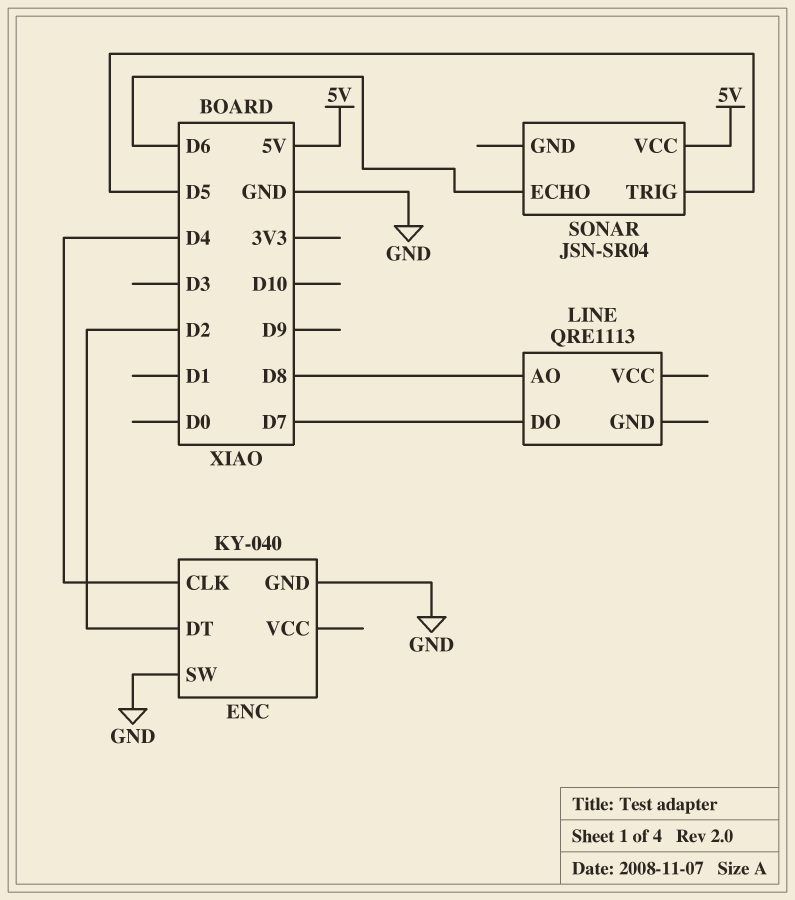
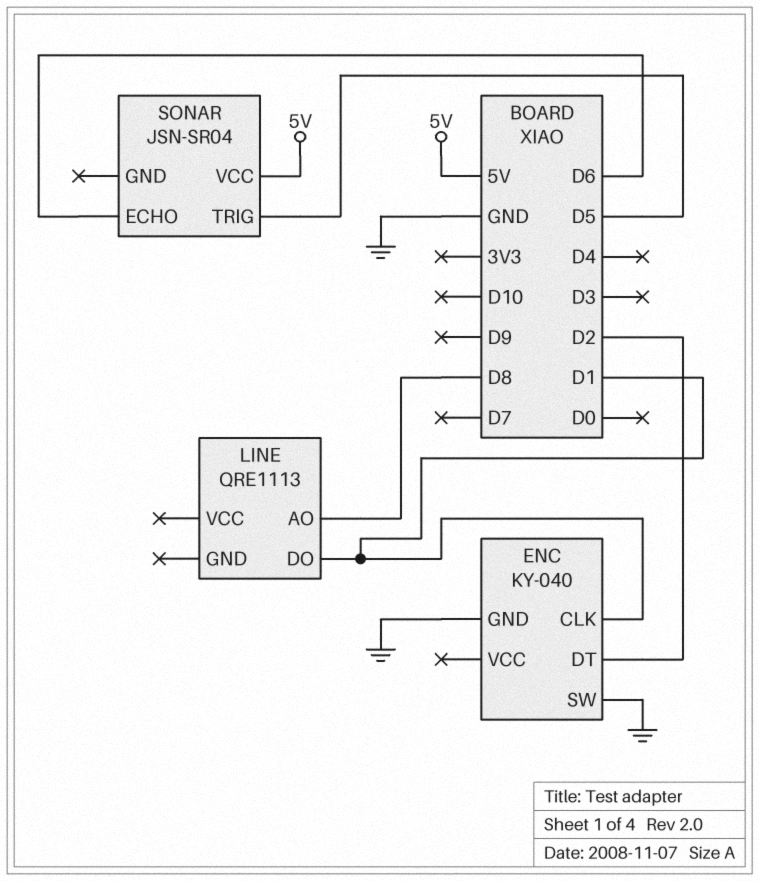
ENC pin CLK: D4 -> D1
LINE pin DO: D7 -> D1

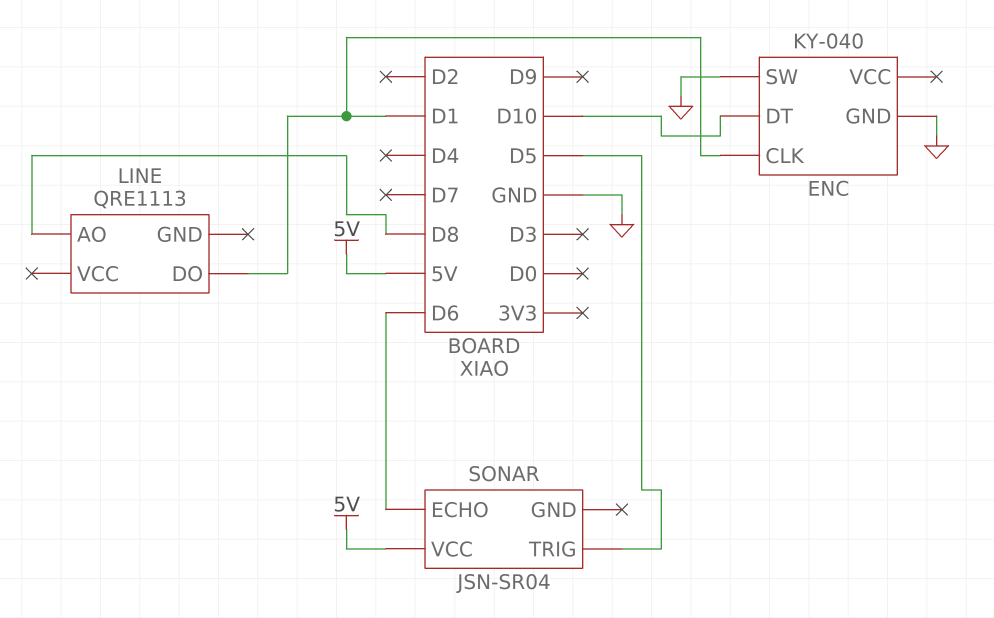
ENC pin DT: D2 -> D10

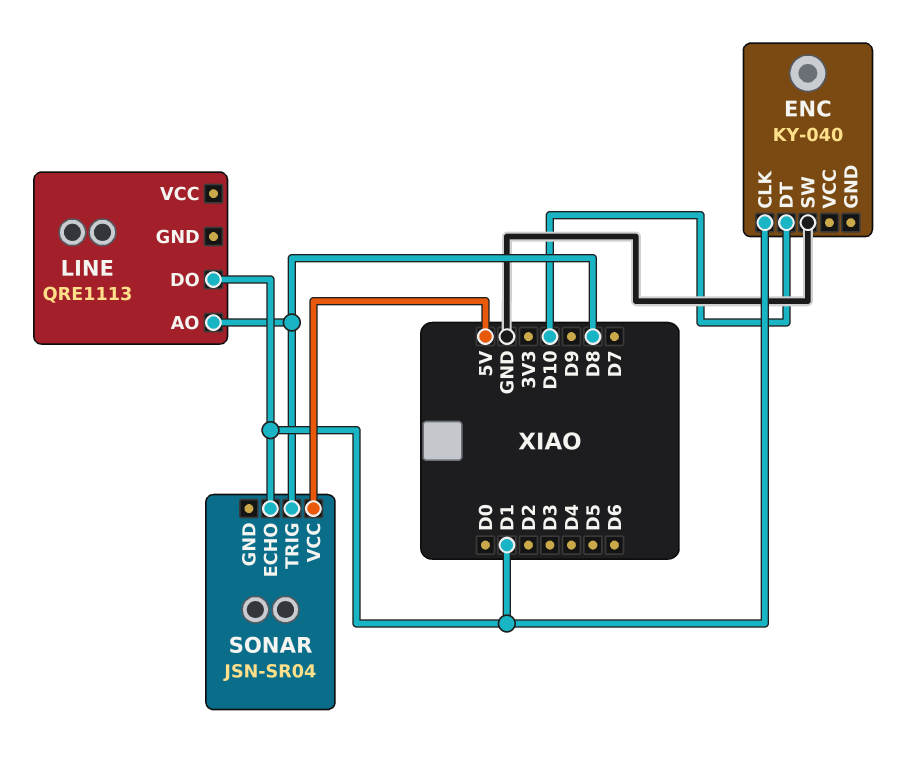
ENC pin GND: GND -> none
SONAR pin ECHO: D6 -> D1
SONAR pin TRIG: D5 -> D8

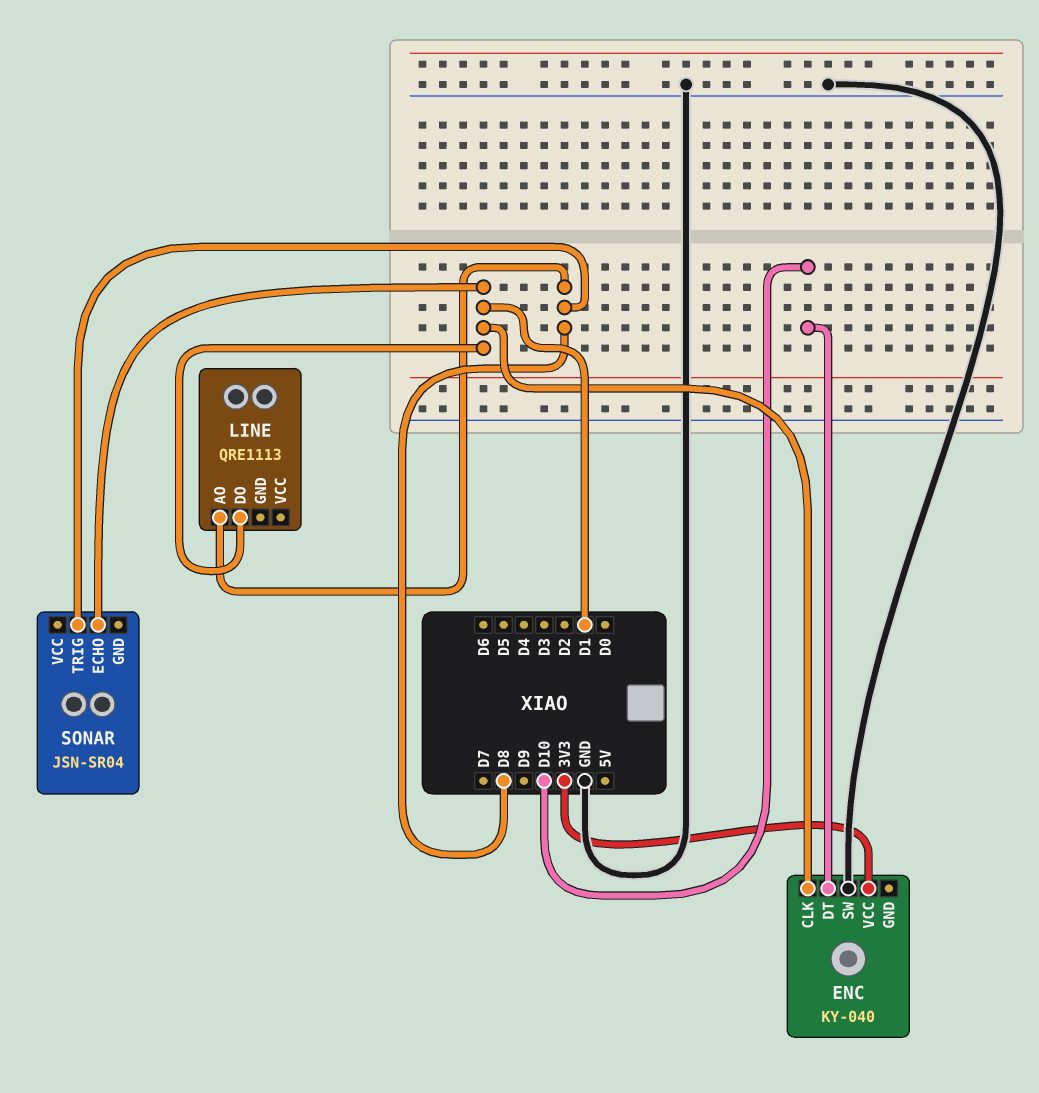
ENC pin VCC: none -> 3V3
SONAR pin VCC: 5V -> none

